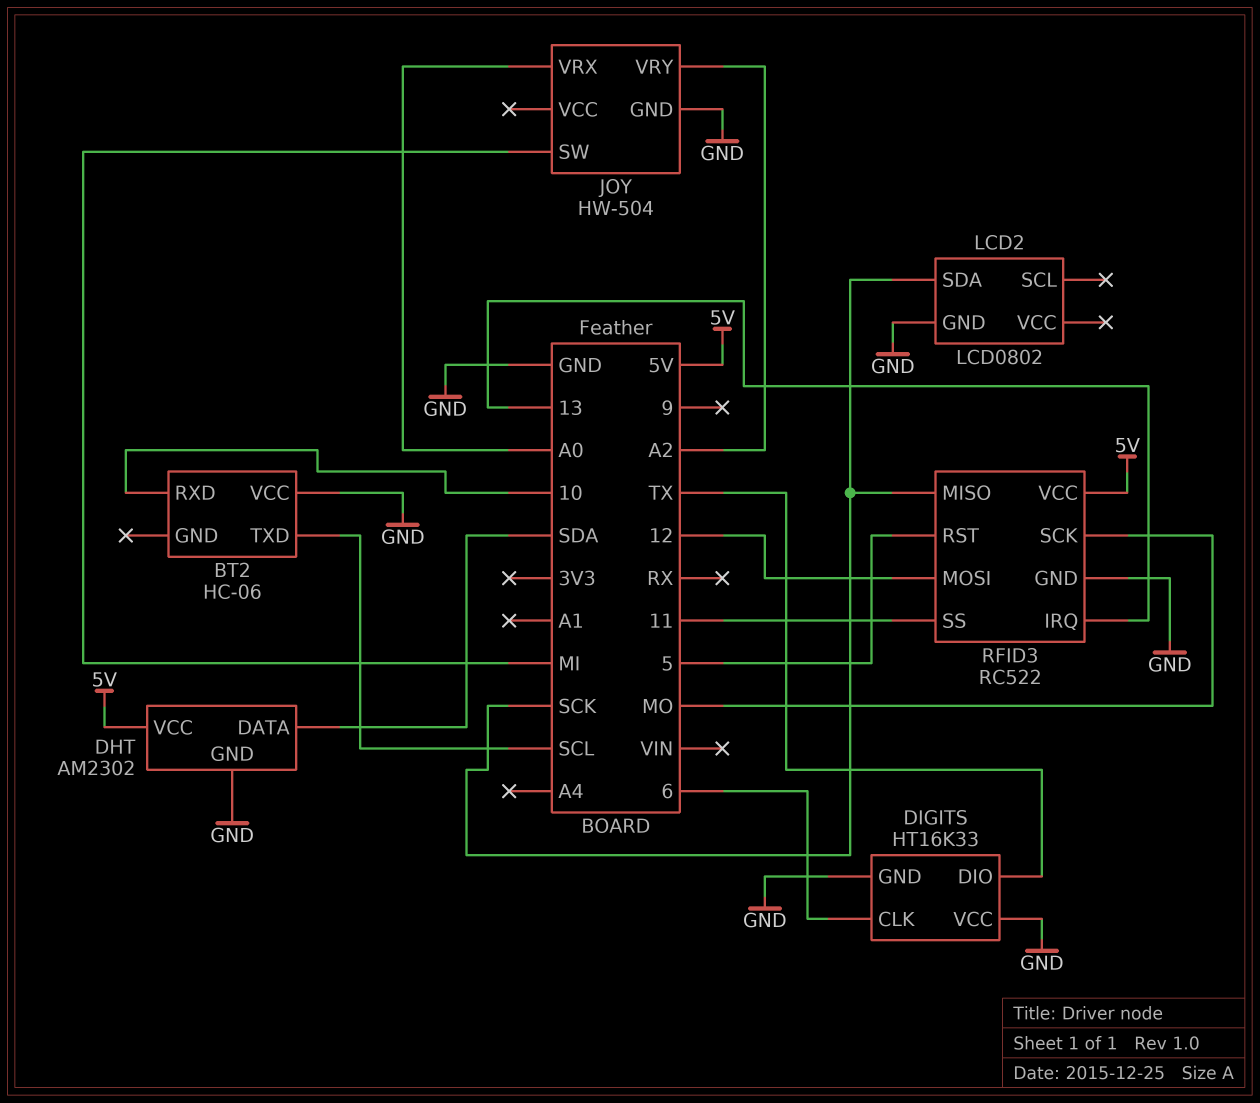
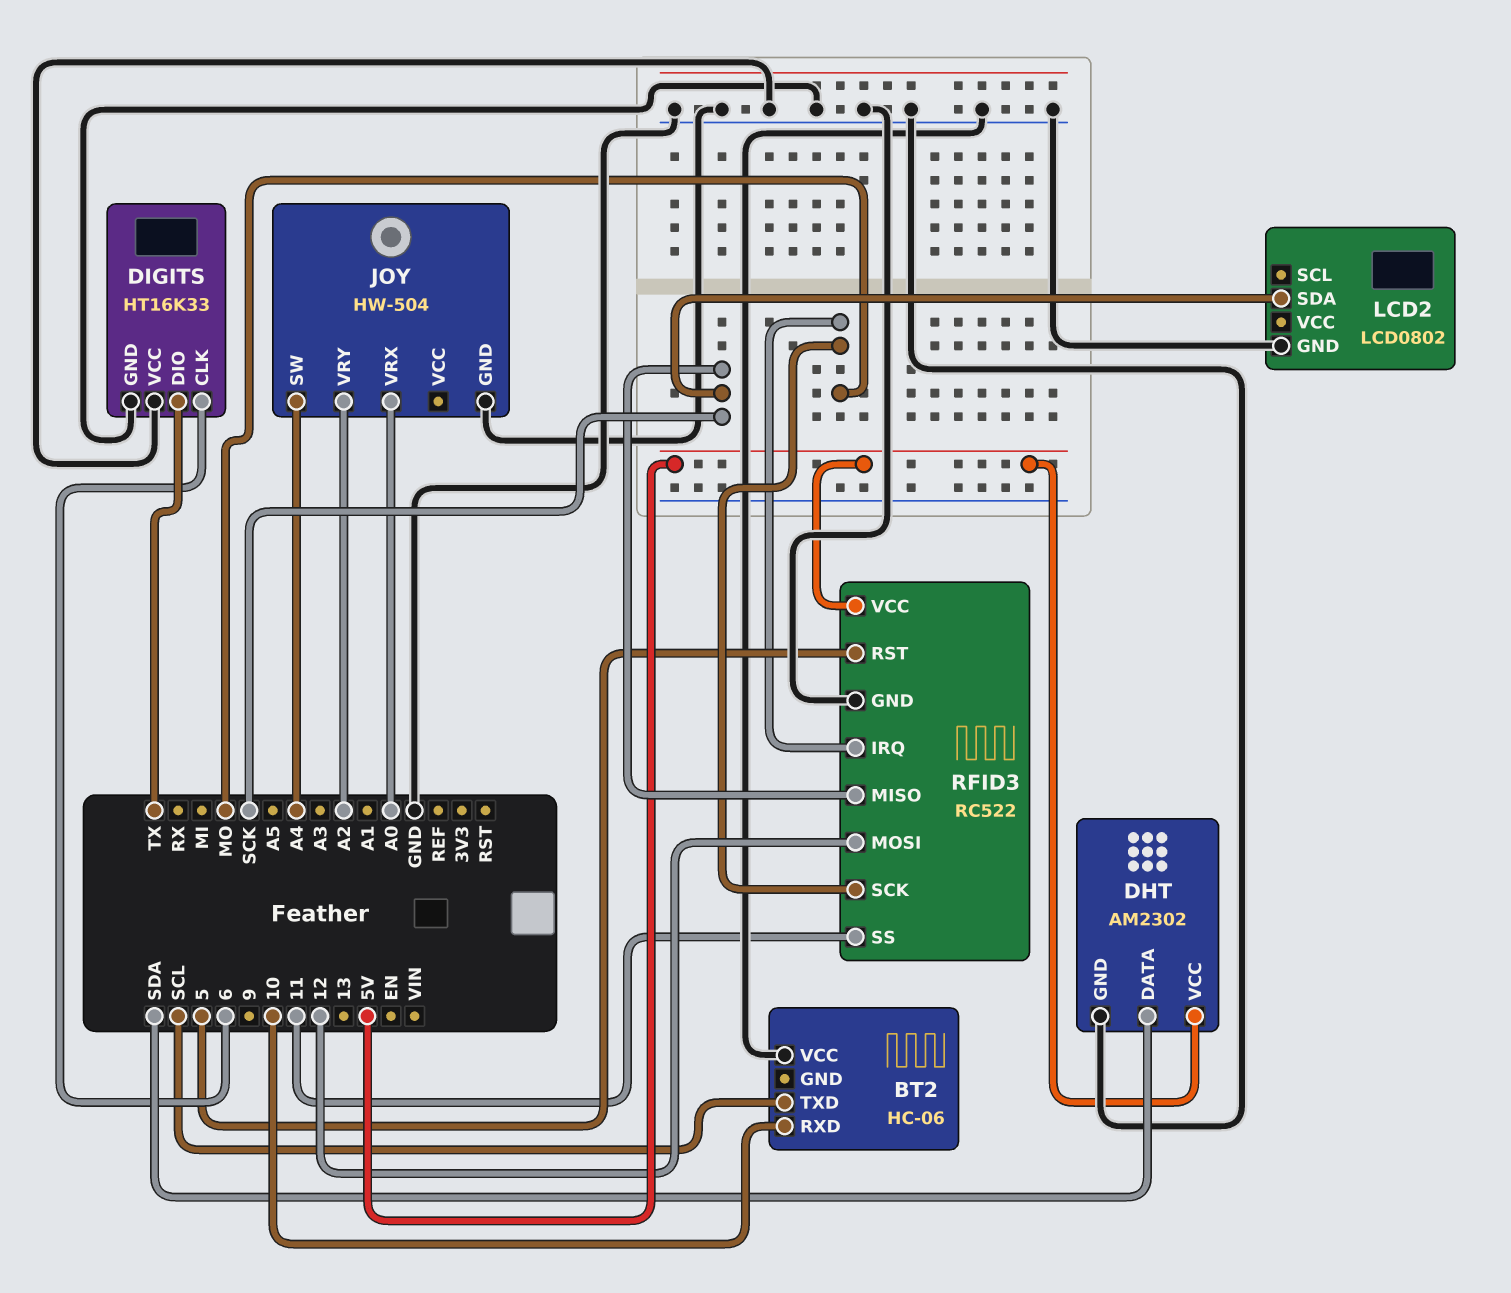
JOY pin SW: MI -> A4
RFID3 pin IRQ: 13 -> MO

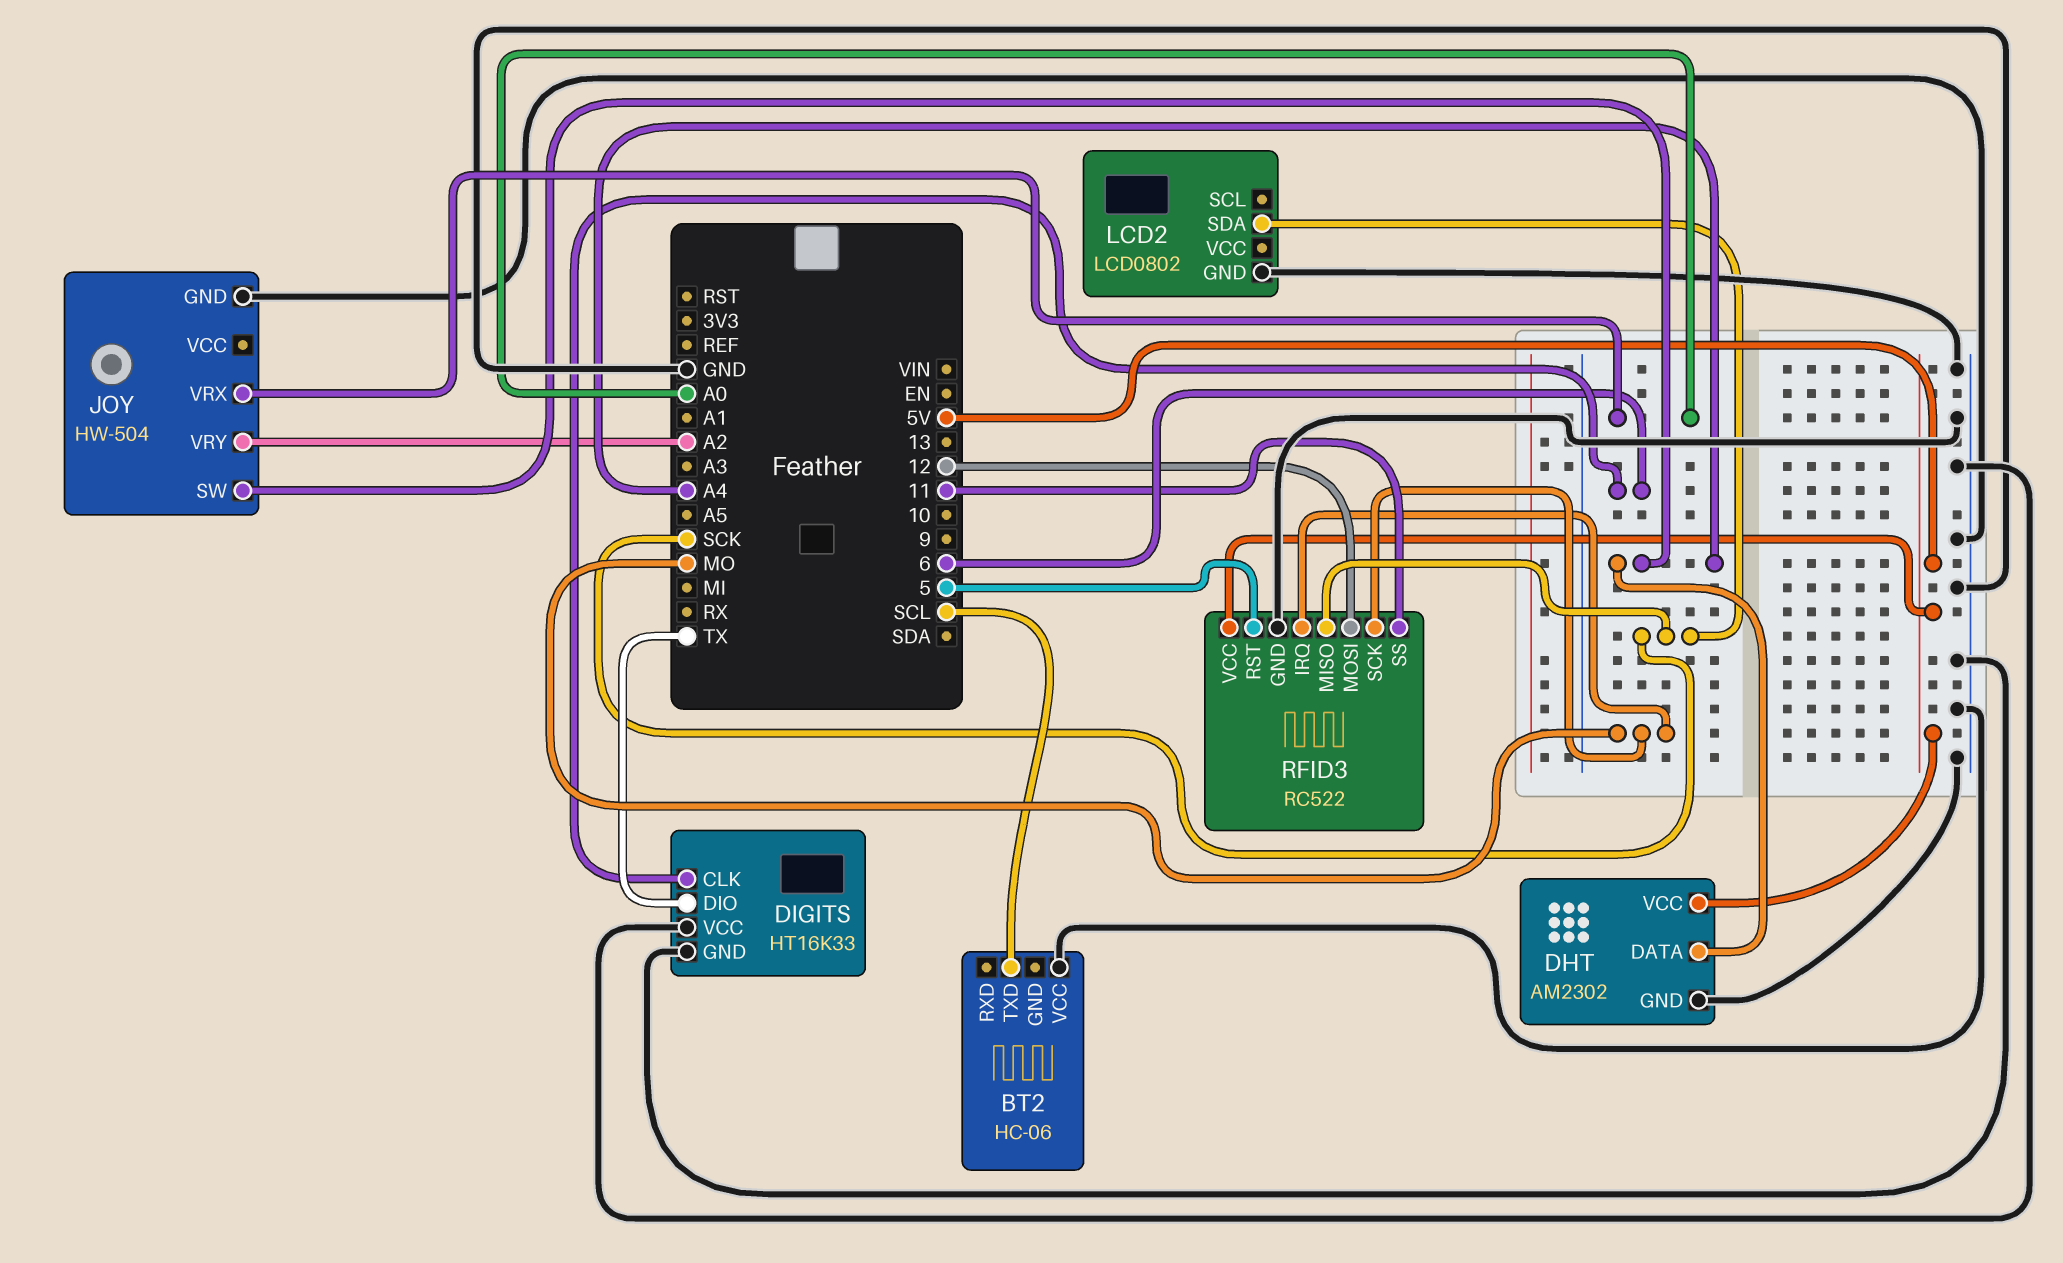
BT2 pin RXD: 10 -> none
DHT pin DATA: SDA -> A4

